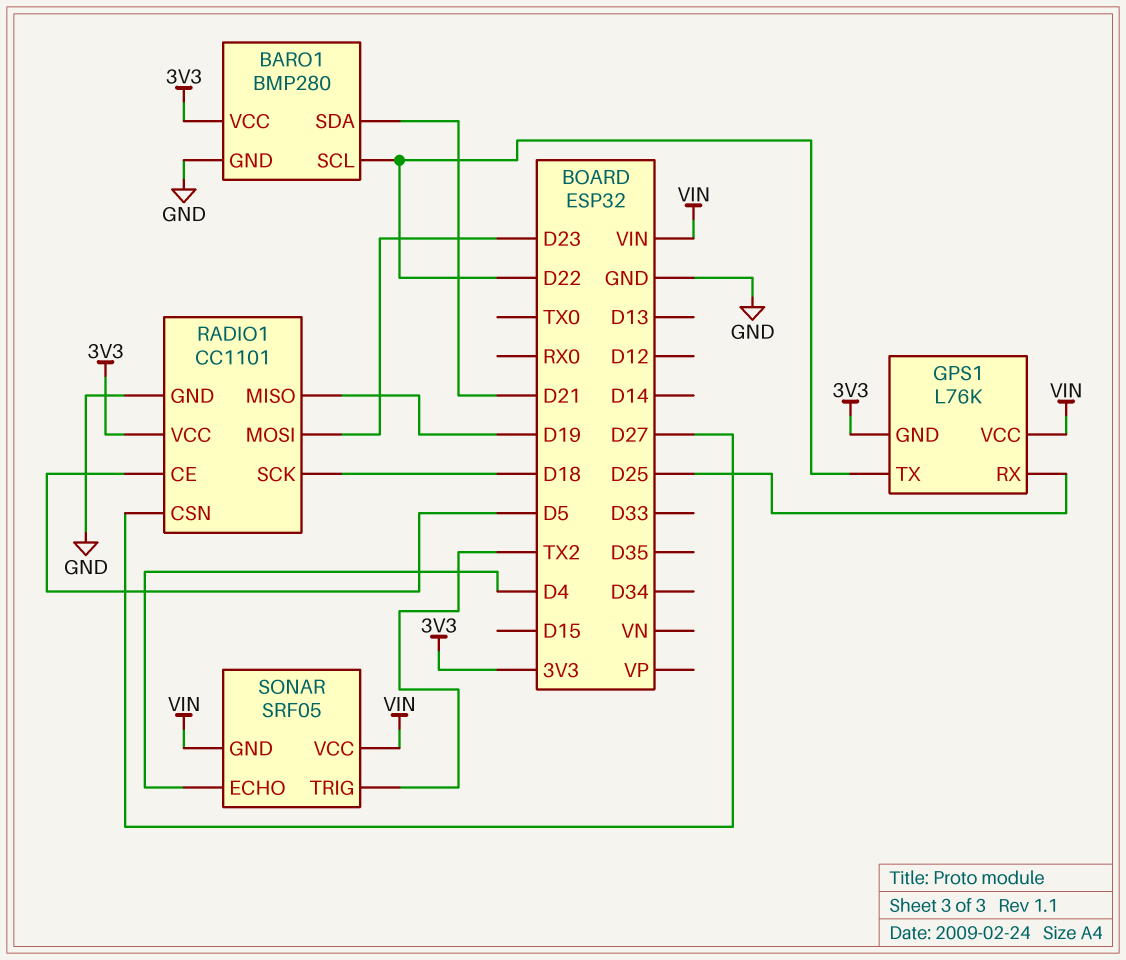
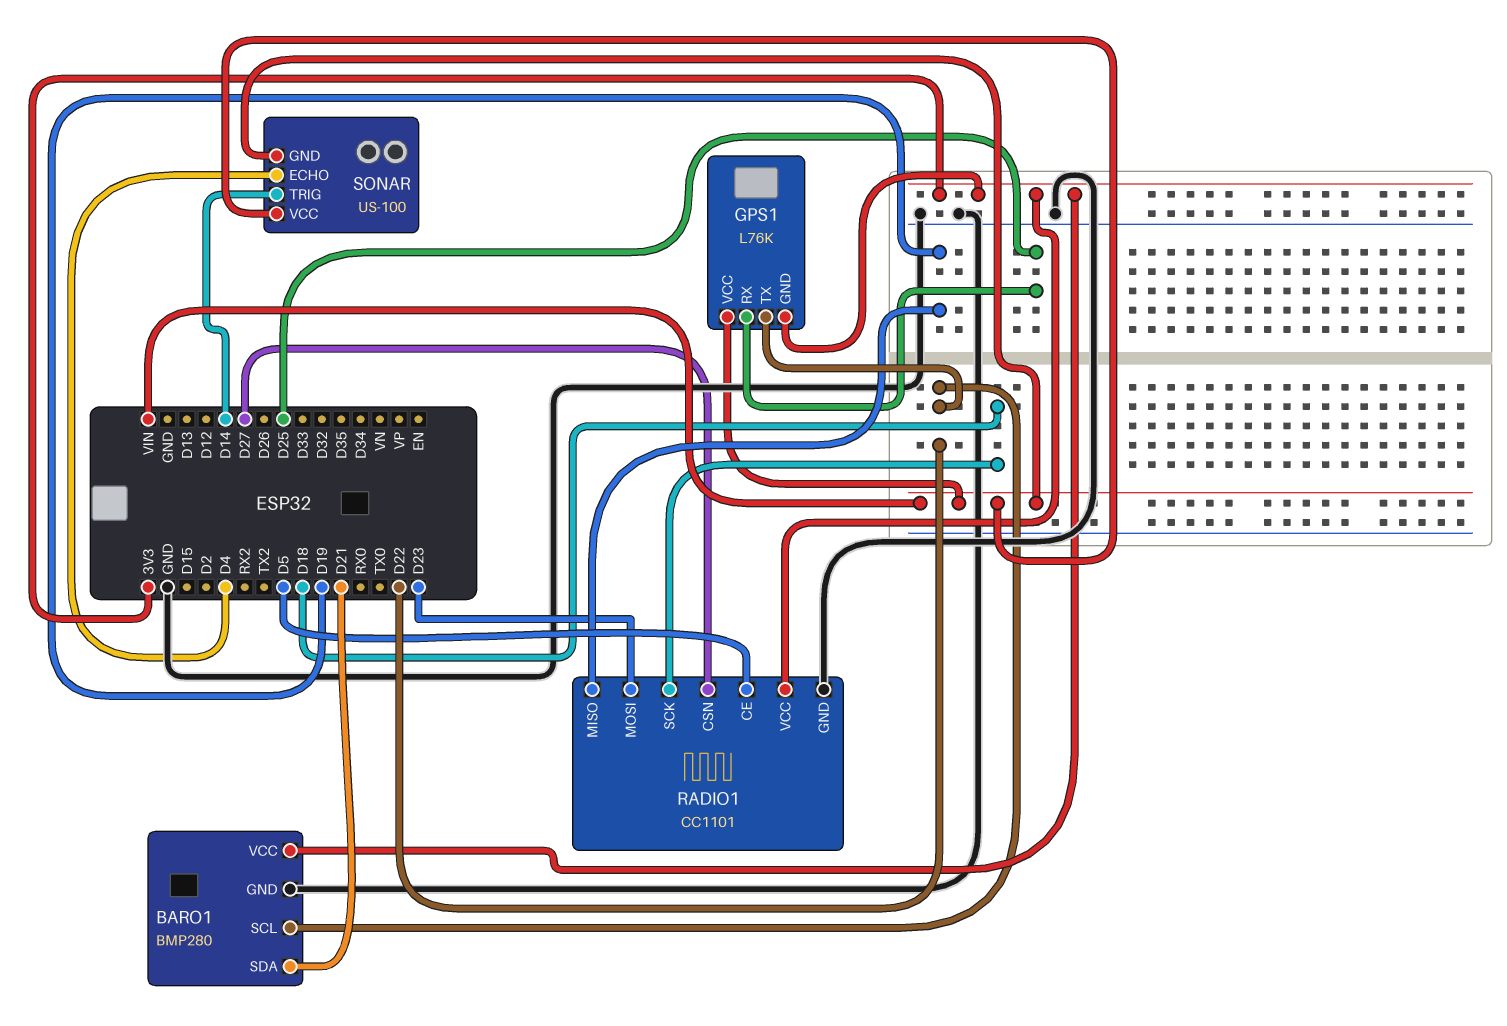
SONAR: SRF05 -> US-100
SONAR pin TRIG: TX2 -> D14

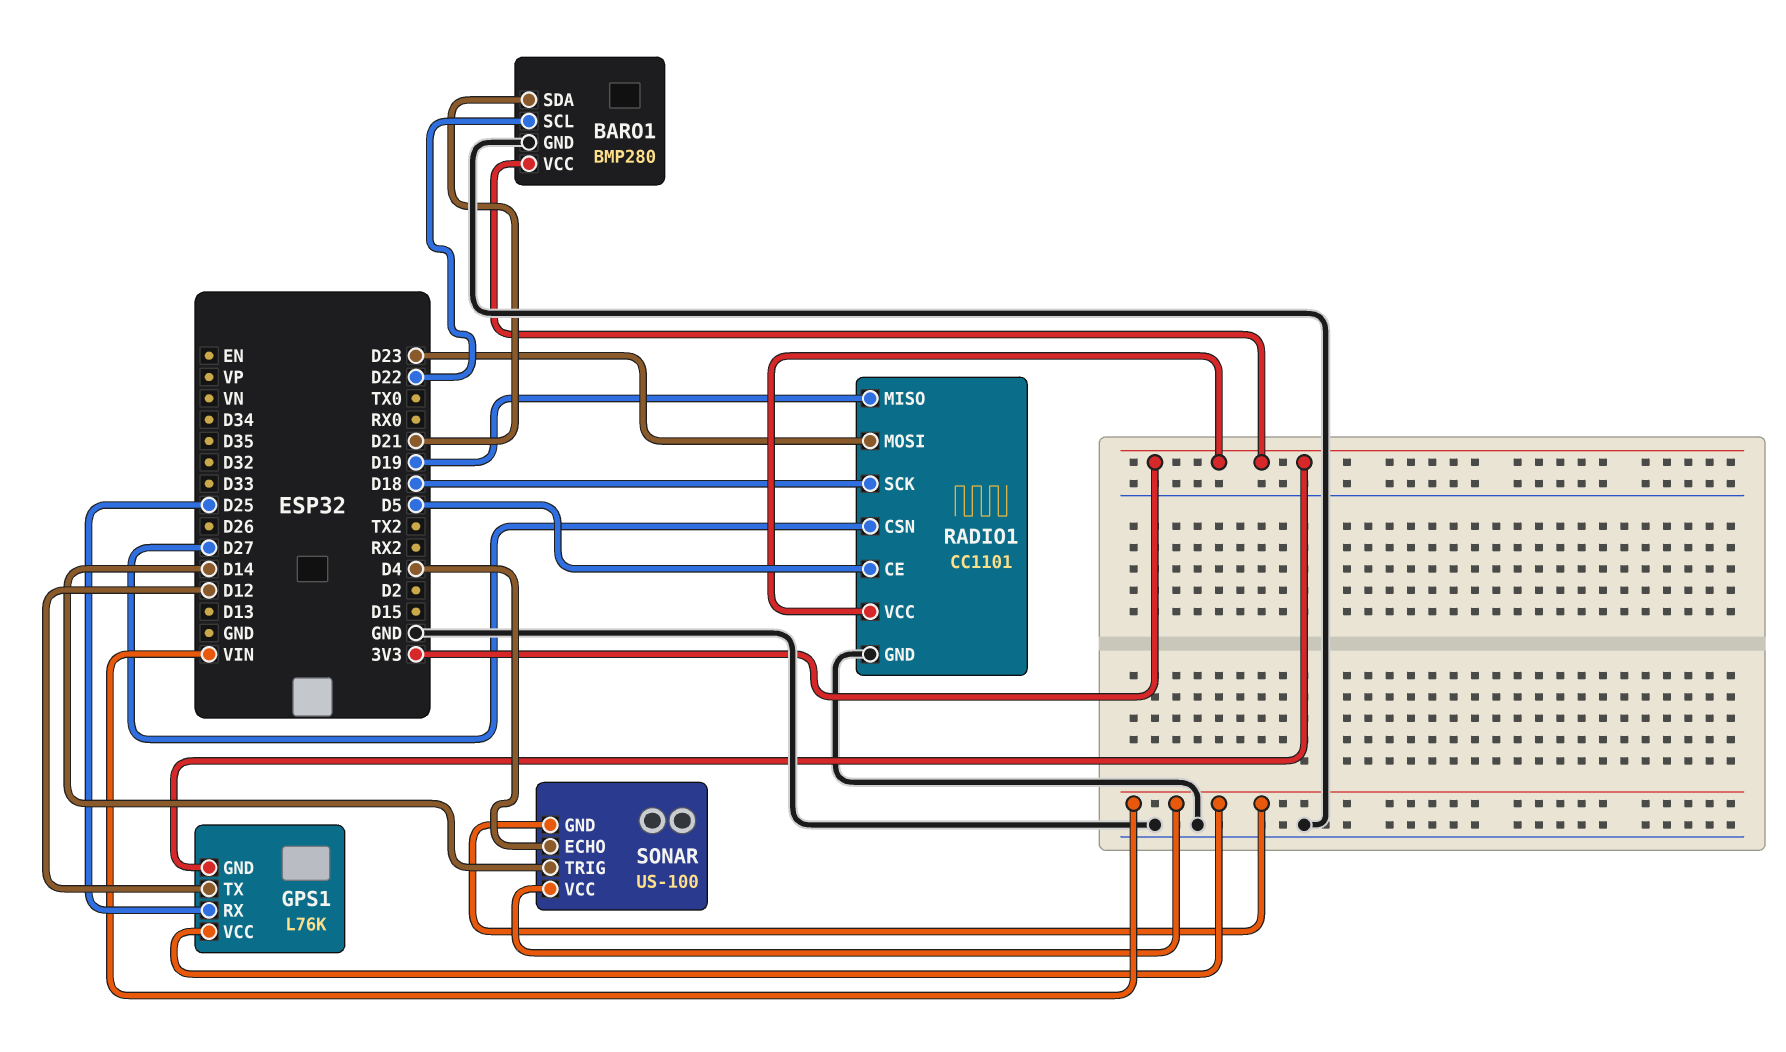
GPS1 pin TX: D22 -> D12

